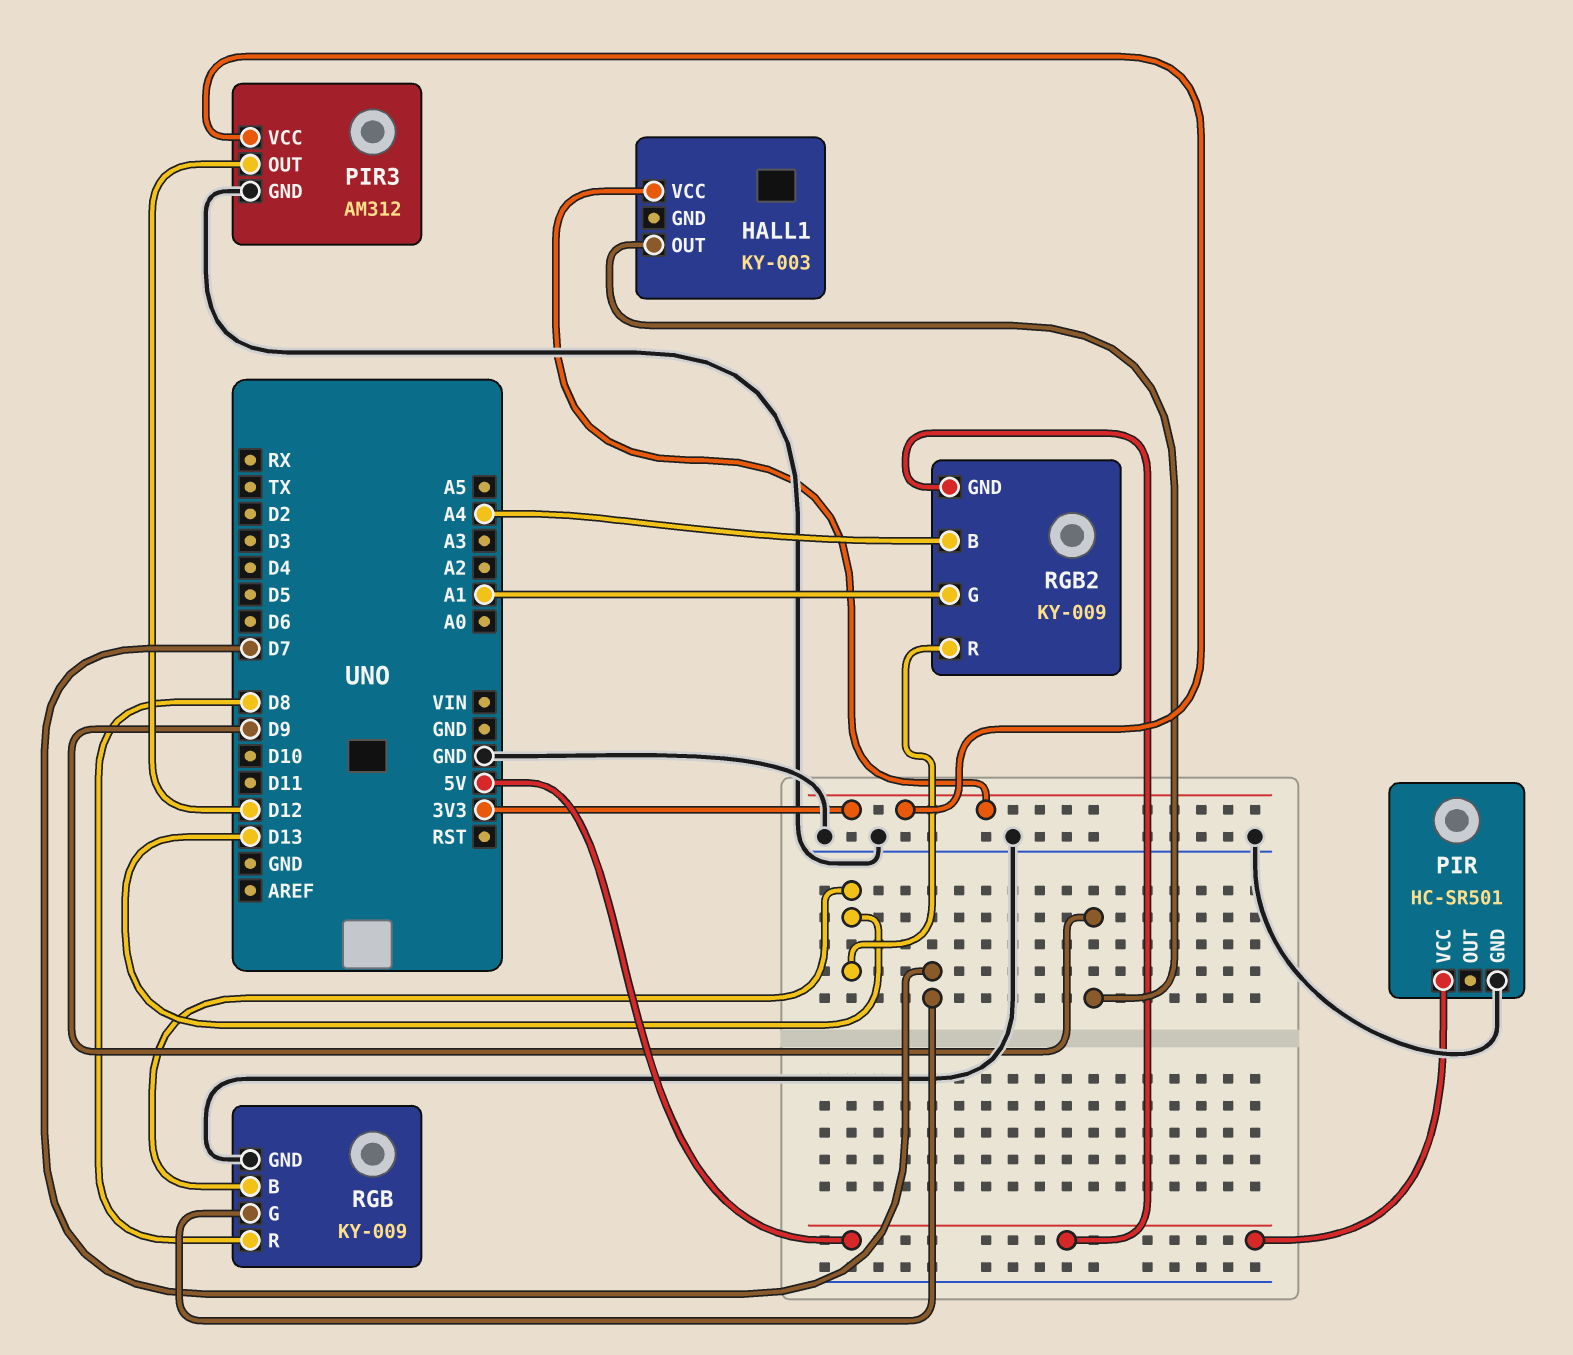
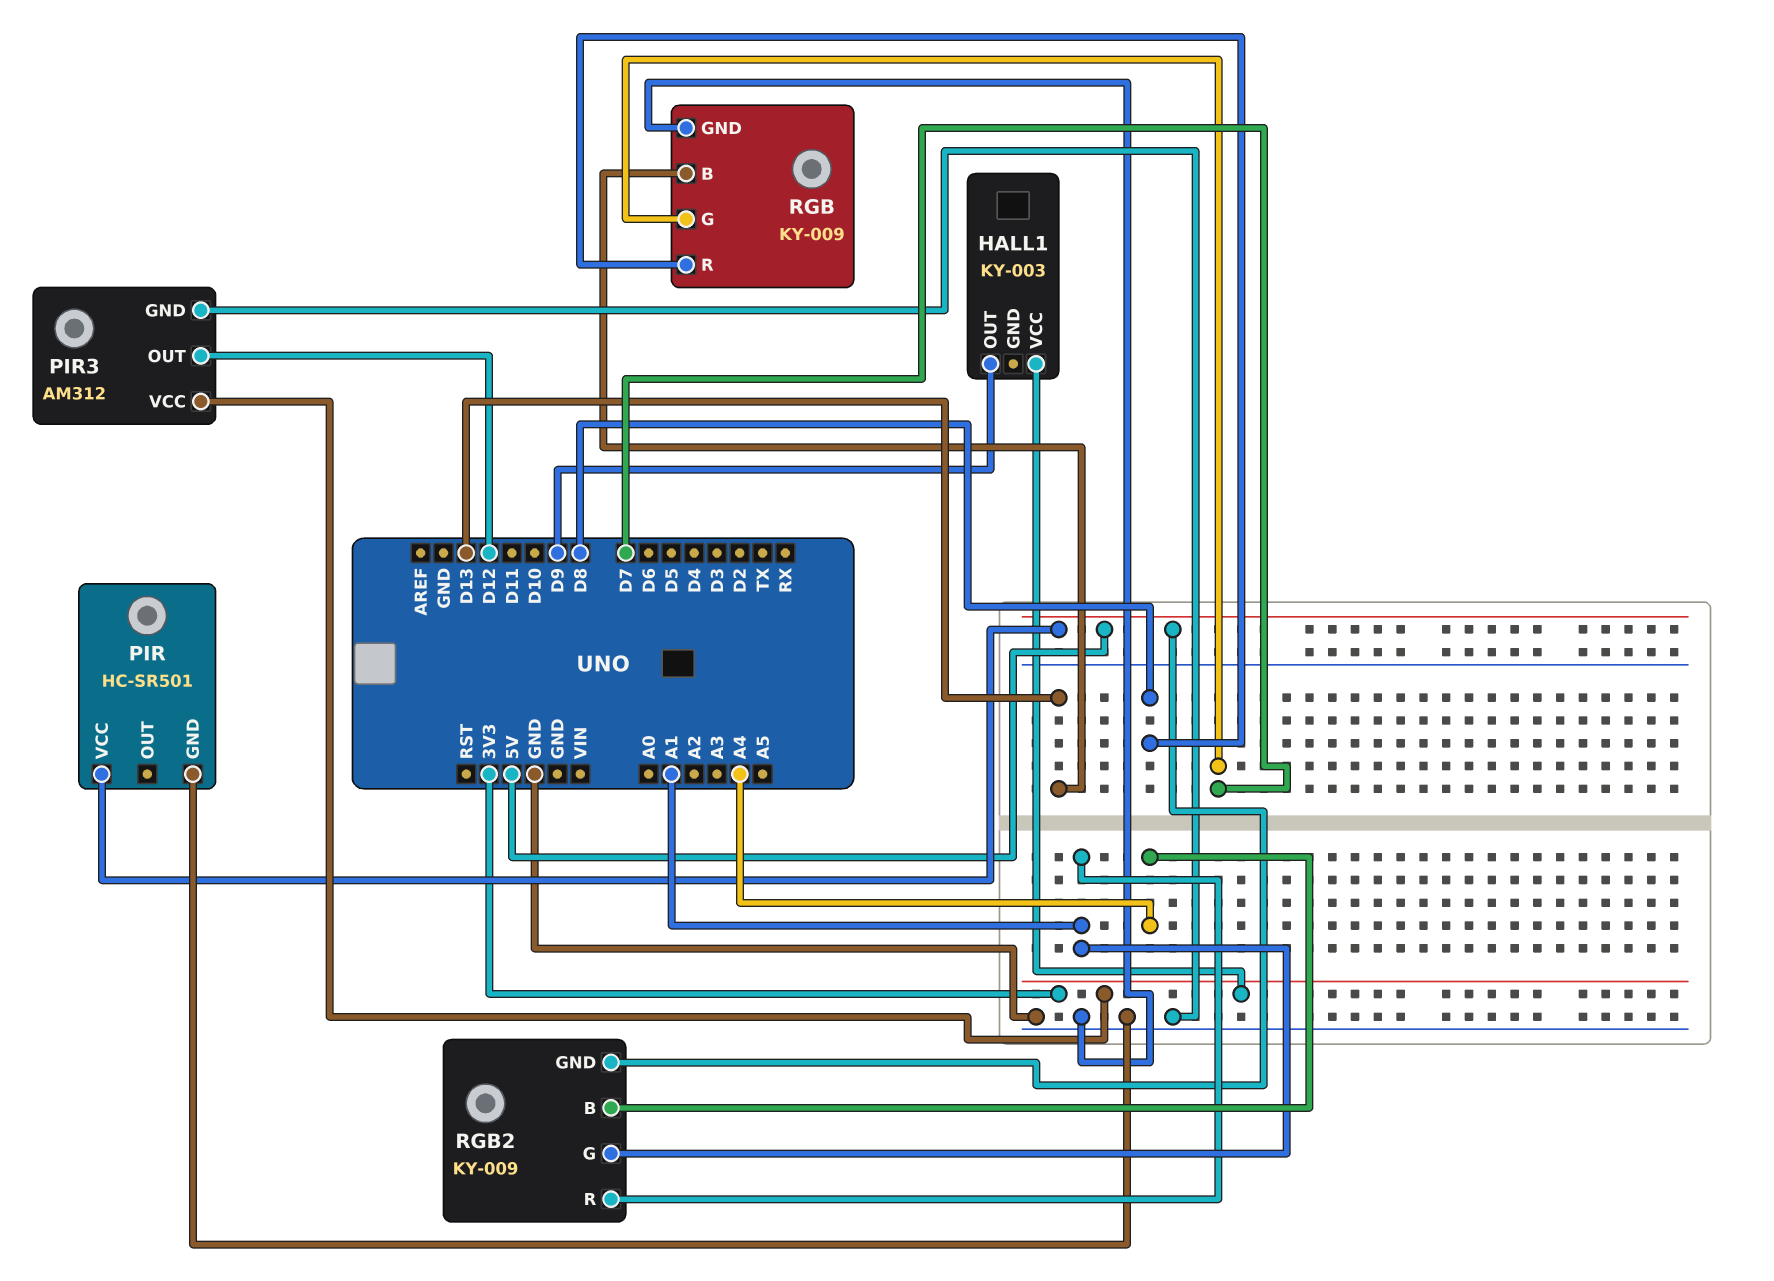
RGB2 pin R: D13 -> A1

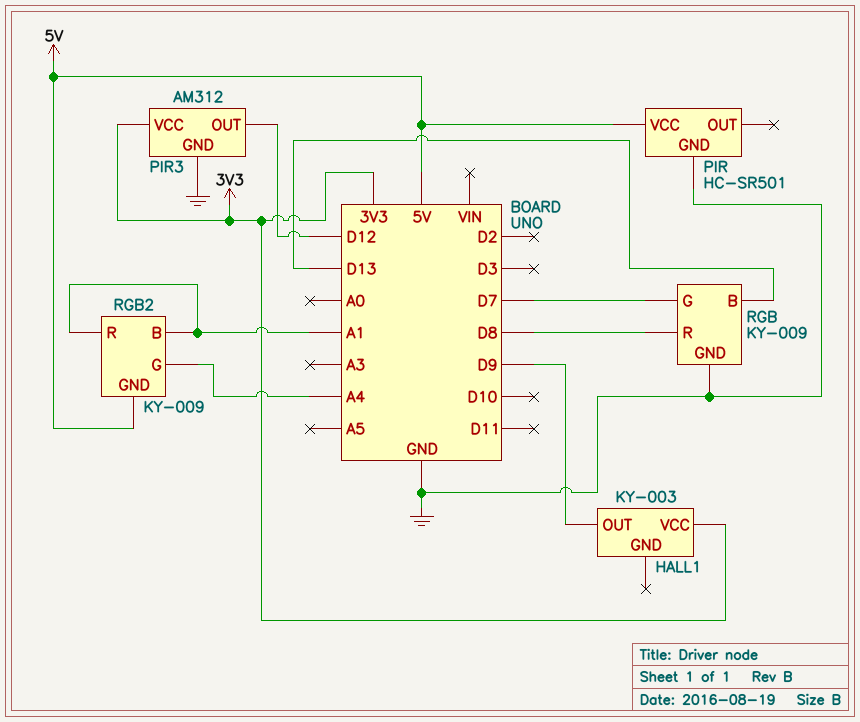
RGB2 pin B: A4 -> A1
RGB2 pin G: A1 -> A4

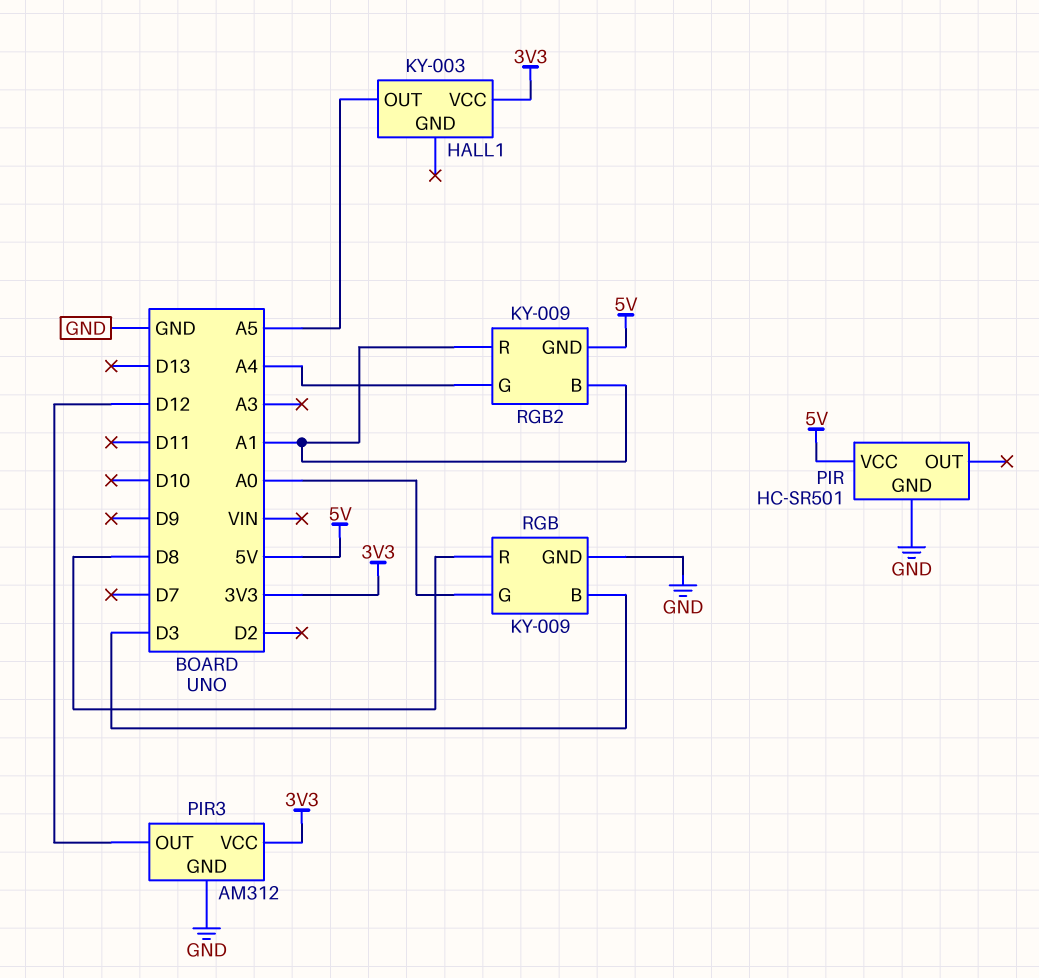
HALL1 pin OUT: D9 -> A5
RGB pin B: D13 -> D3
RGB pin G: D7 -> A0

